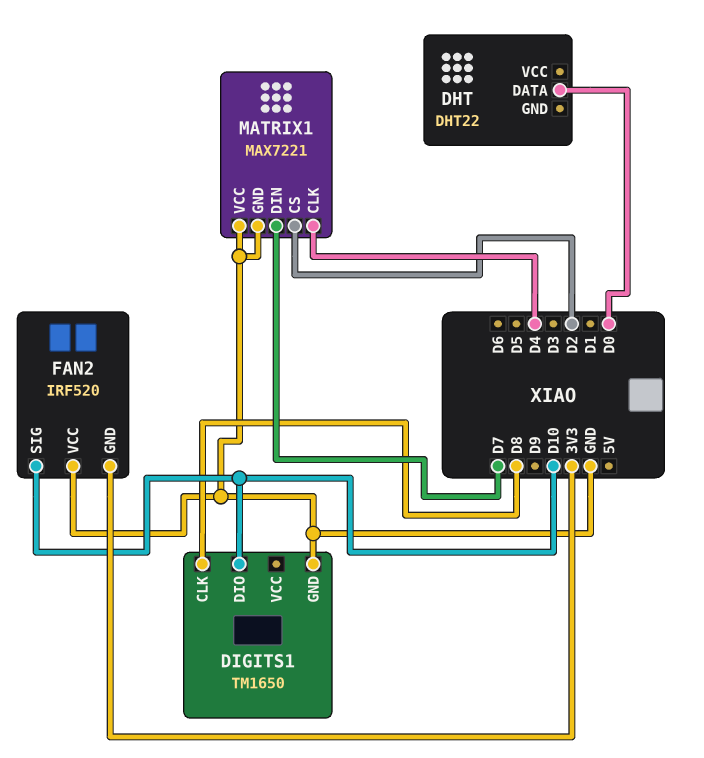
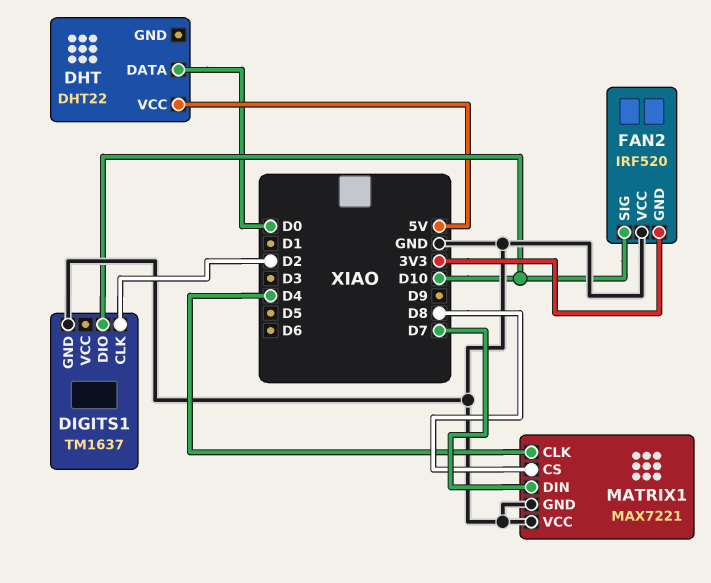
DHT pin VCC: none -> 5V
DIGITS1: TM1650 -> TM1637
DIGITS1 pin CLK: D8 -> D2
MATRIX1 pin CS: D2 -> D8

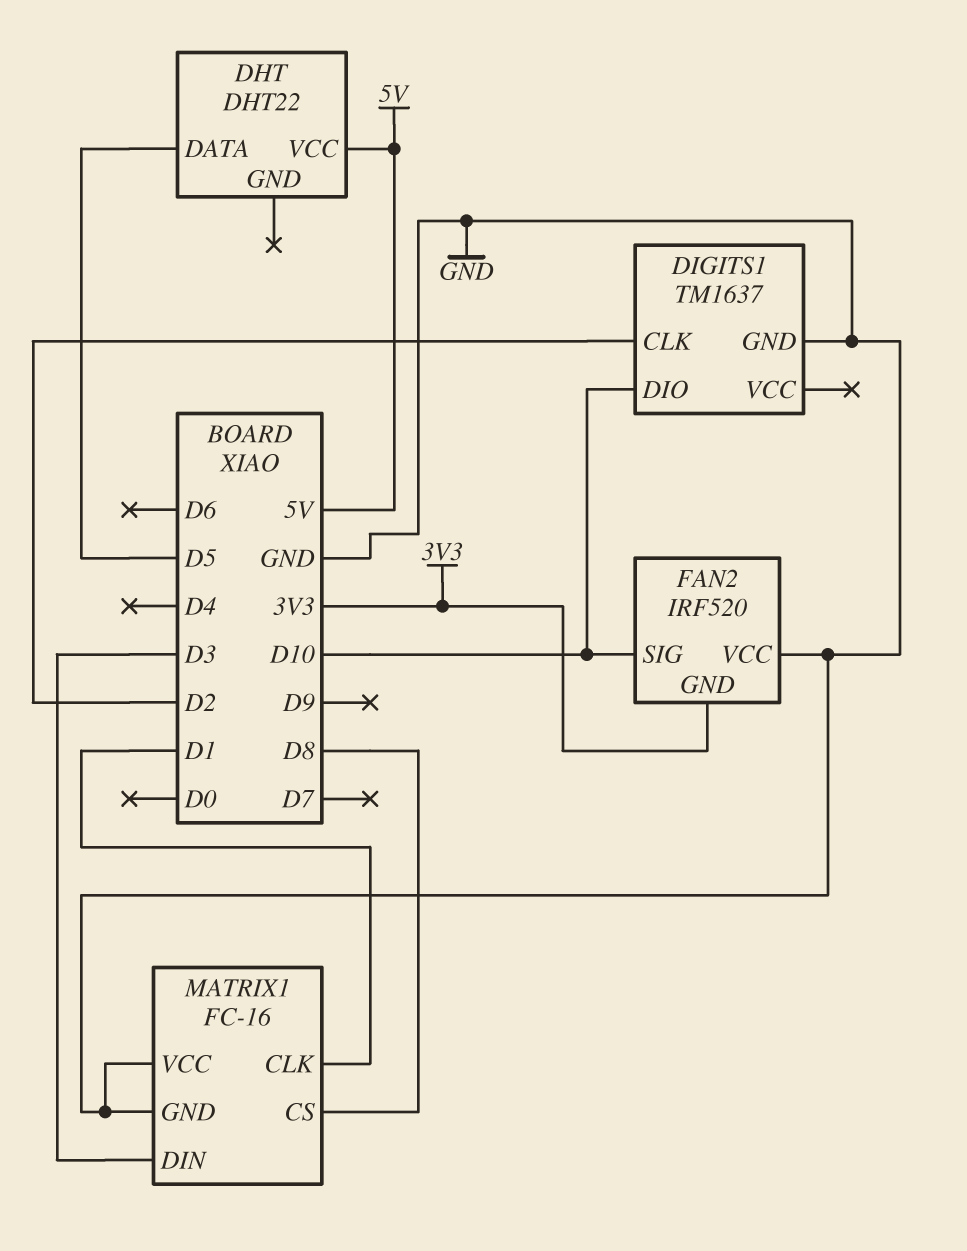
DHT pin DATA: D0 -> D5
MATRIX1: MAX7221 -> FC-16
MATRIX1 pin CLK: D4 -> D1
MATRIX1 pin DIN: D7 -> D3

